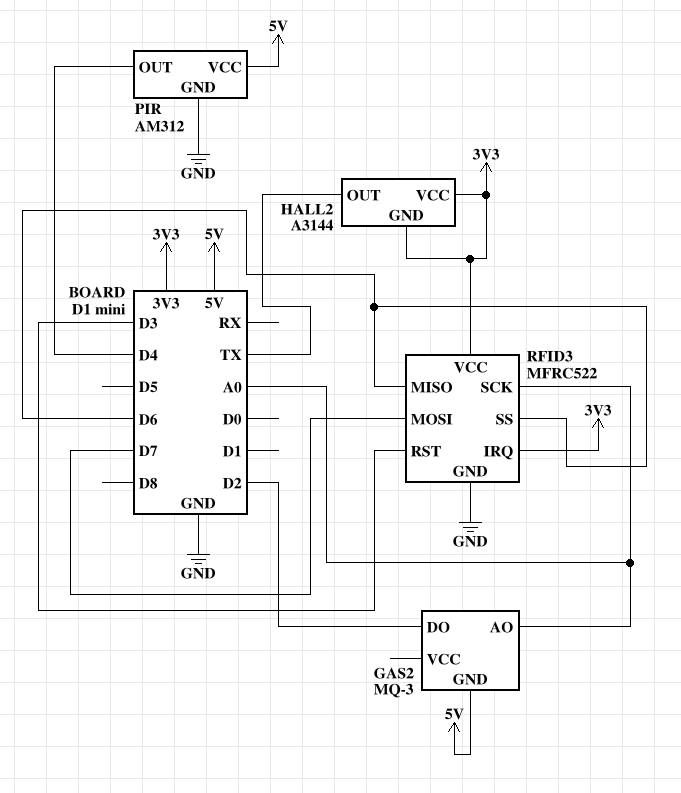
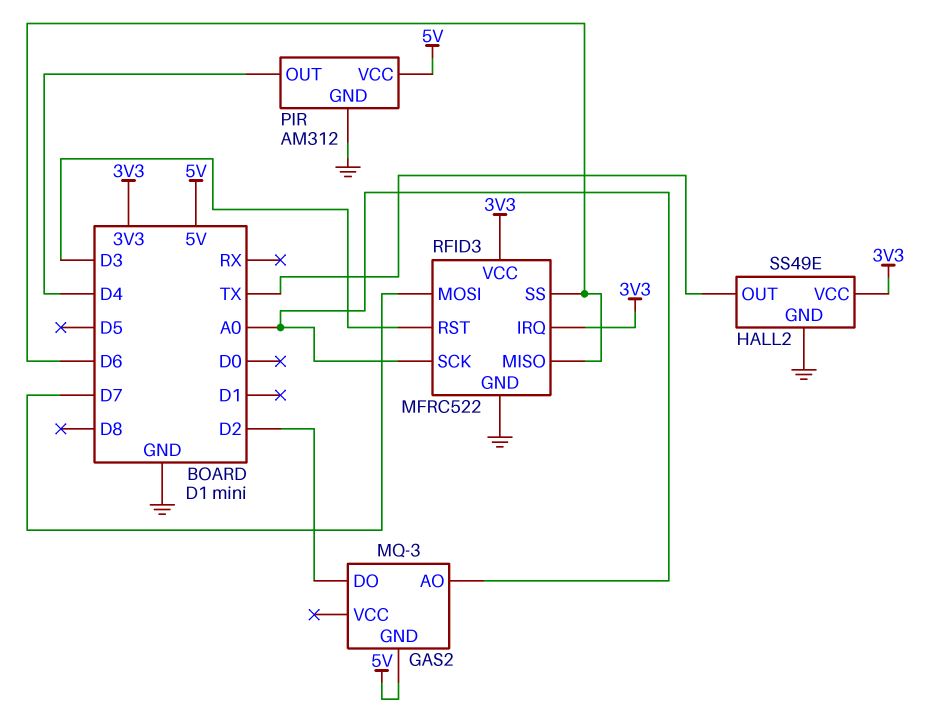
HALL2: A3144 -> SS49E
HALL2 pin GND: 3V3 -> GND

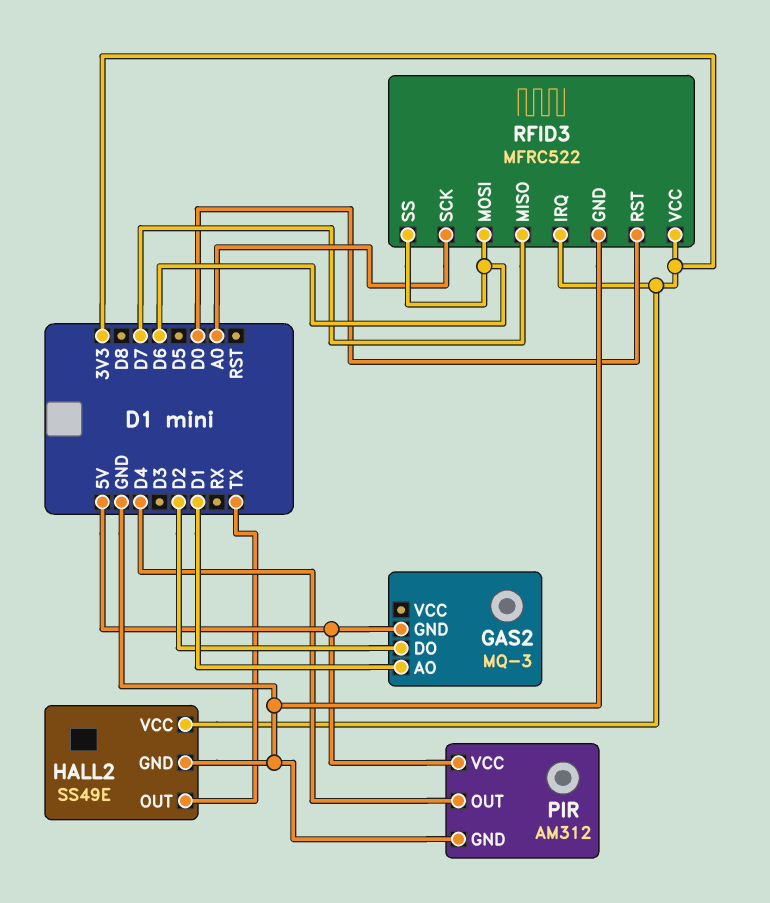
GAS2 pin AO: A0 -> D1
RFID3 pin MISO: D6 -> D7
RFID3 pin MOSI: D7 -> D6
RFID3 pin RST: D3 -> D0

